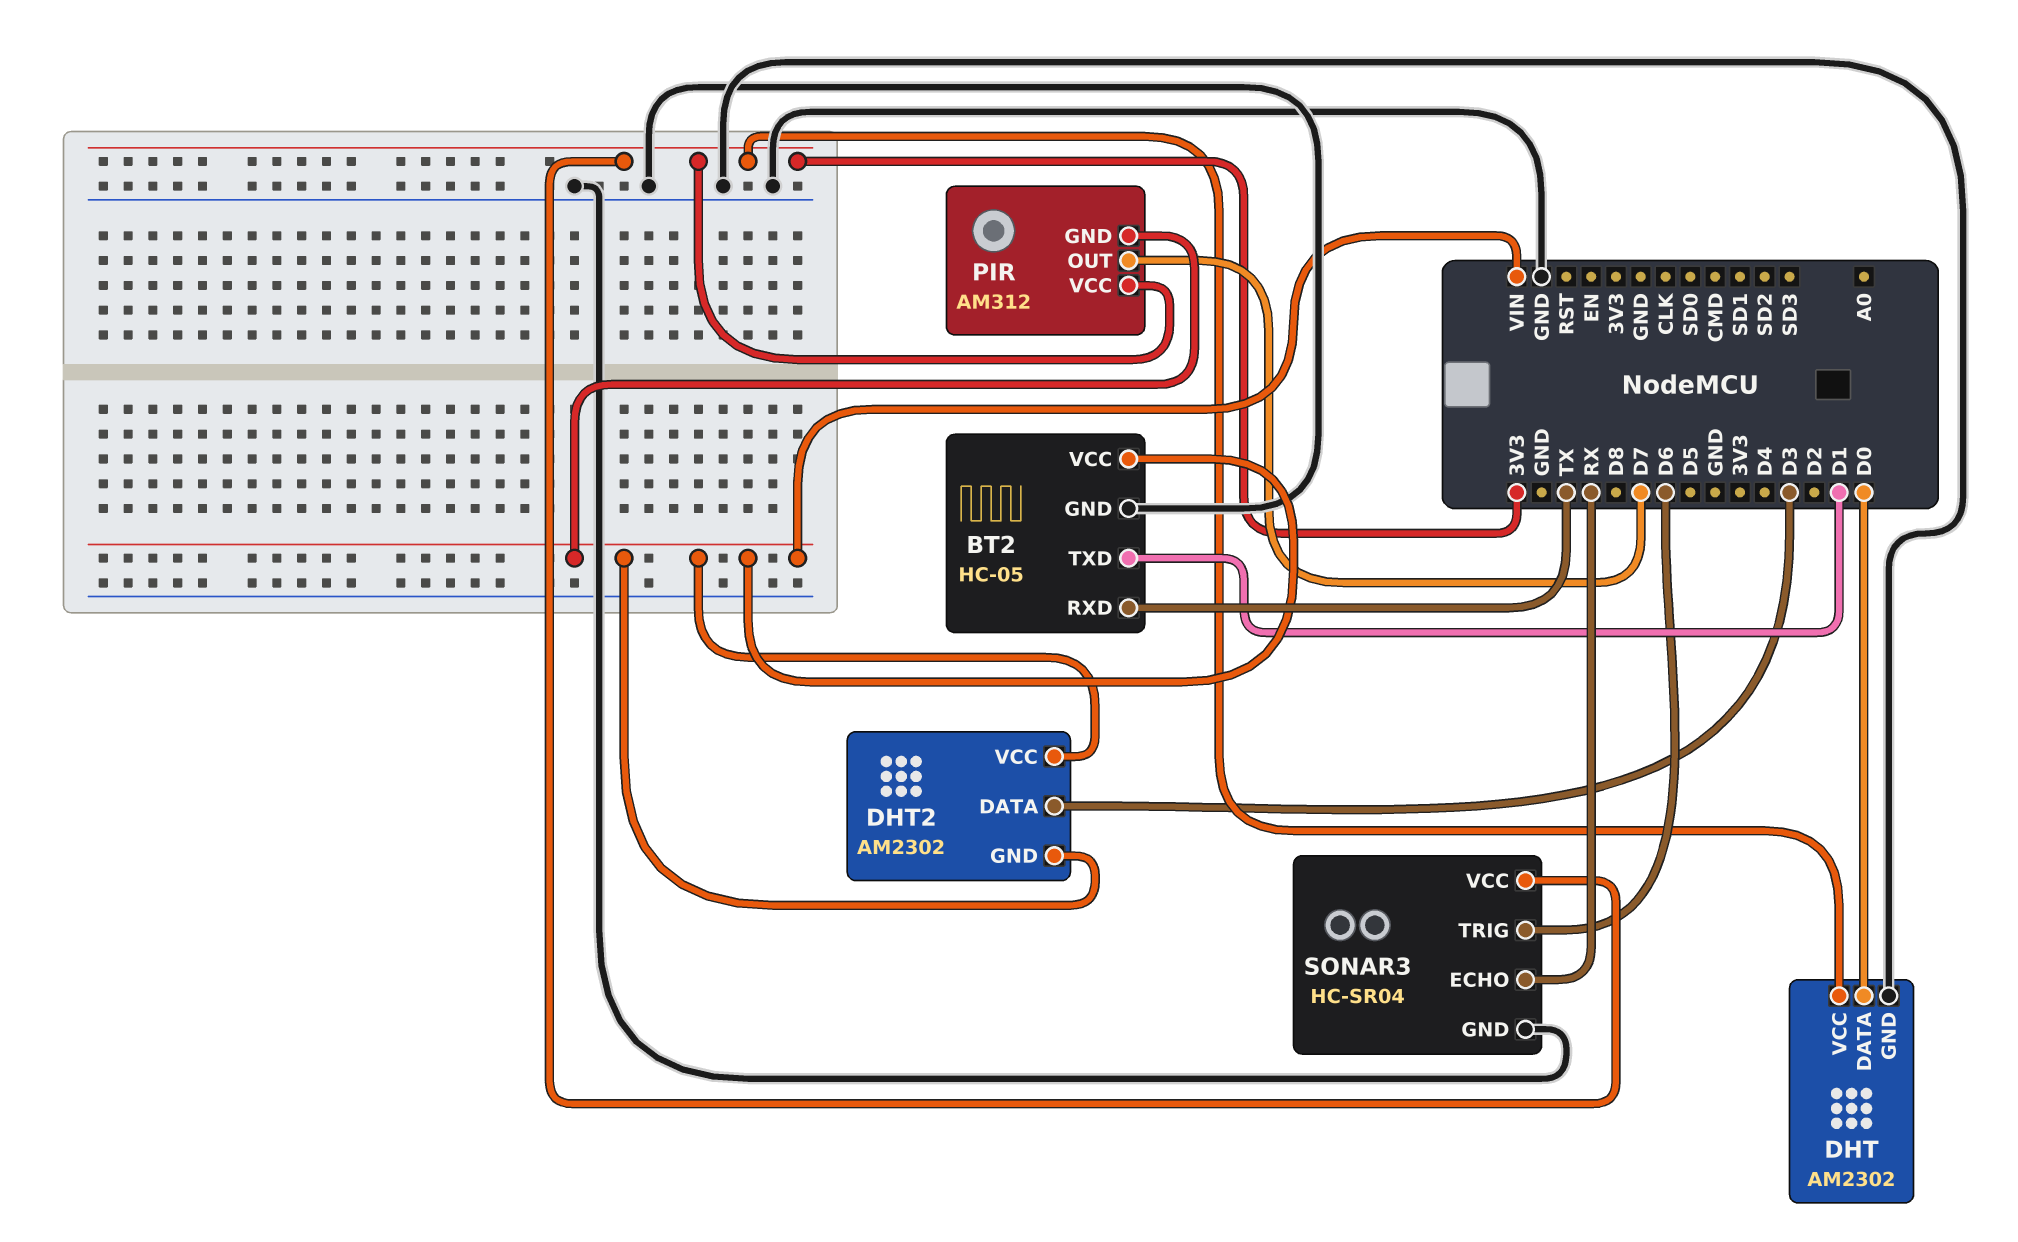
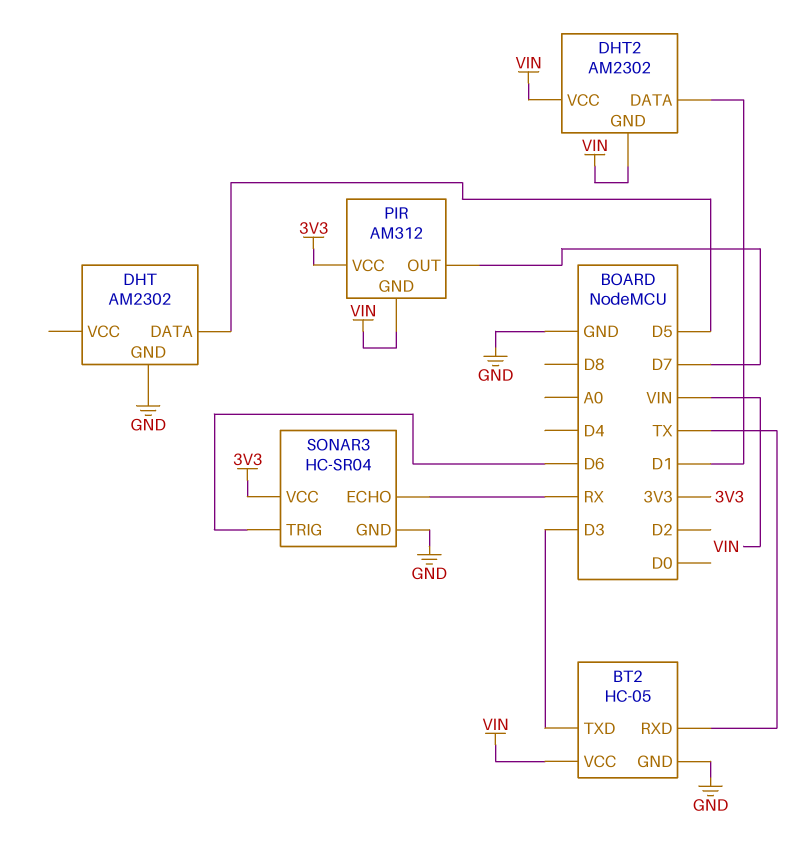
BT2 pin TXD: D1 -> D3
DHT pin DATA: D0 -> D5
DHT pin VCC: 3V3 -> none
DHT2 pin DATA: D3 -> D1

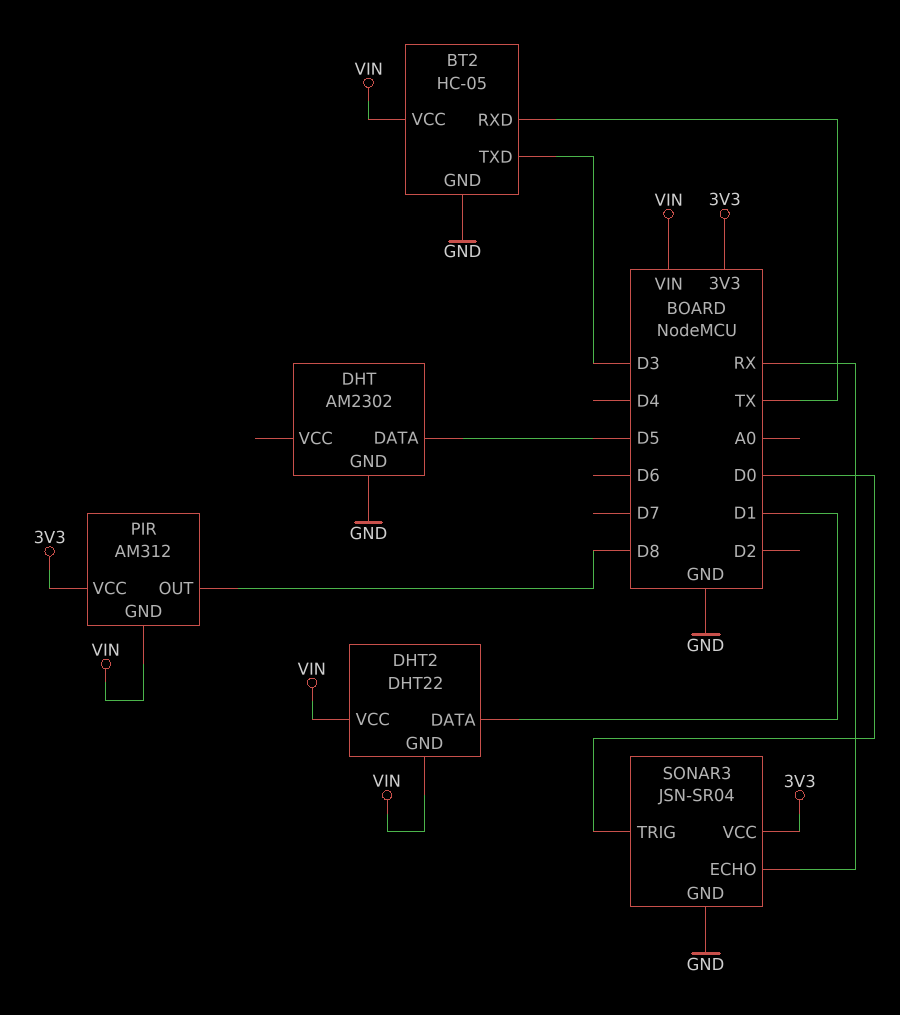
DHT2: AM2302 -> DHT22
PIR pin OUT: D7 -> D8
SONAR3: HC-SR04 -> JSN-SR04
SONAR3 pin TRIG: D6 -> D0

